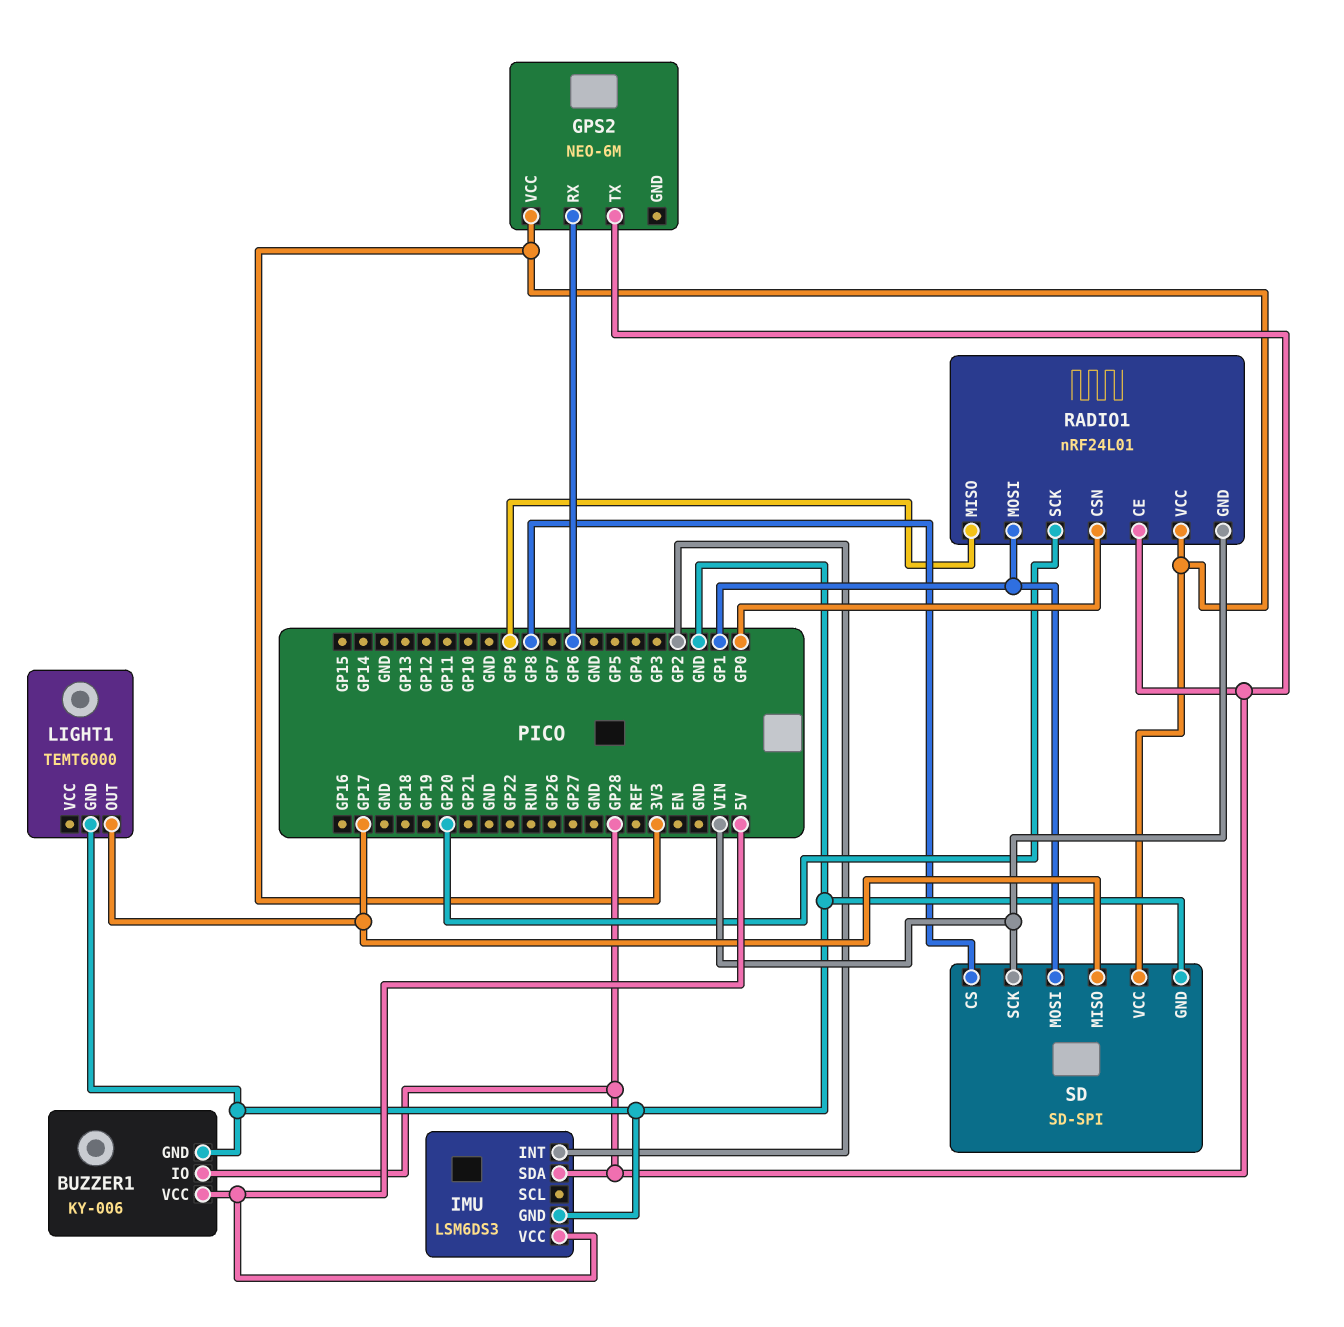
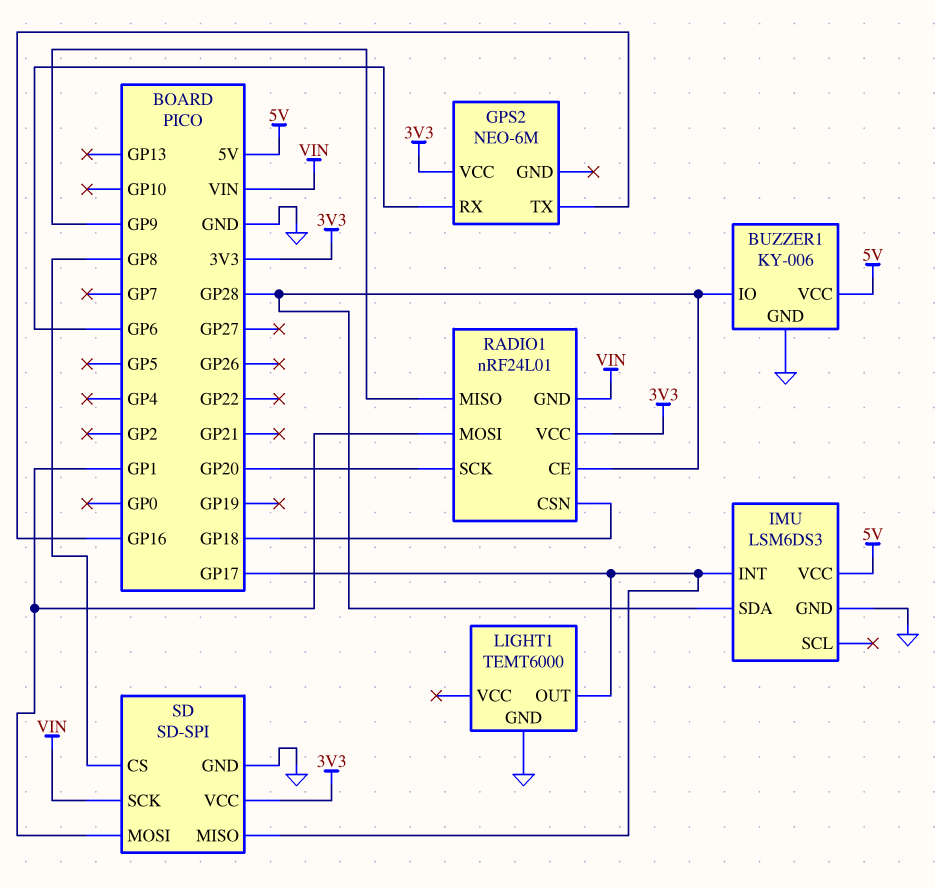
GPS2 pin TX: GP28 -> GP16
IMU pin INT: GP2 -> GP17
RADIO1 pin CSN: GP0 -> GP18

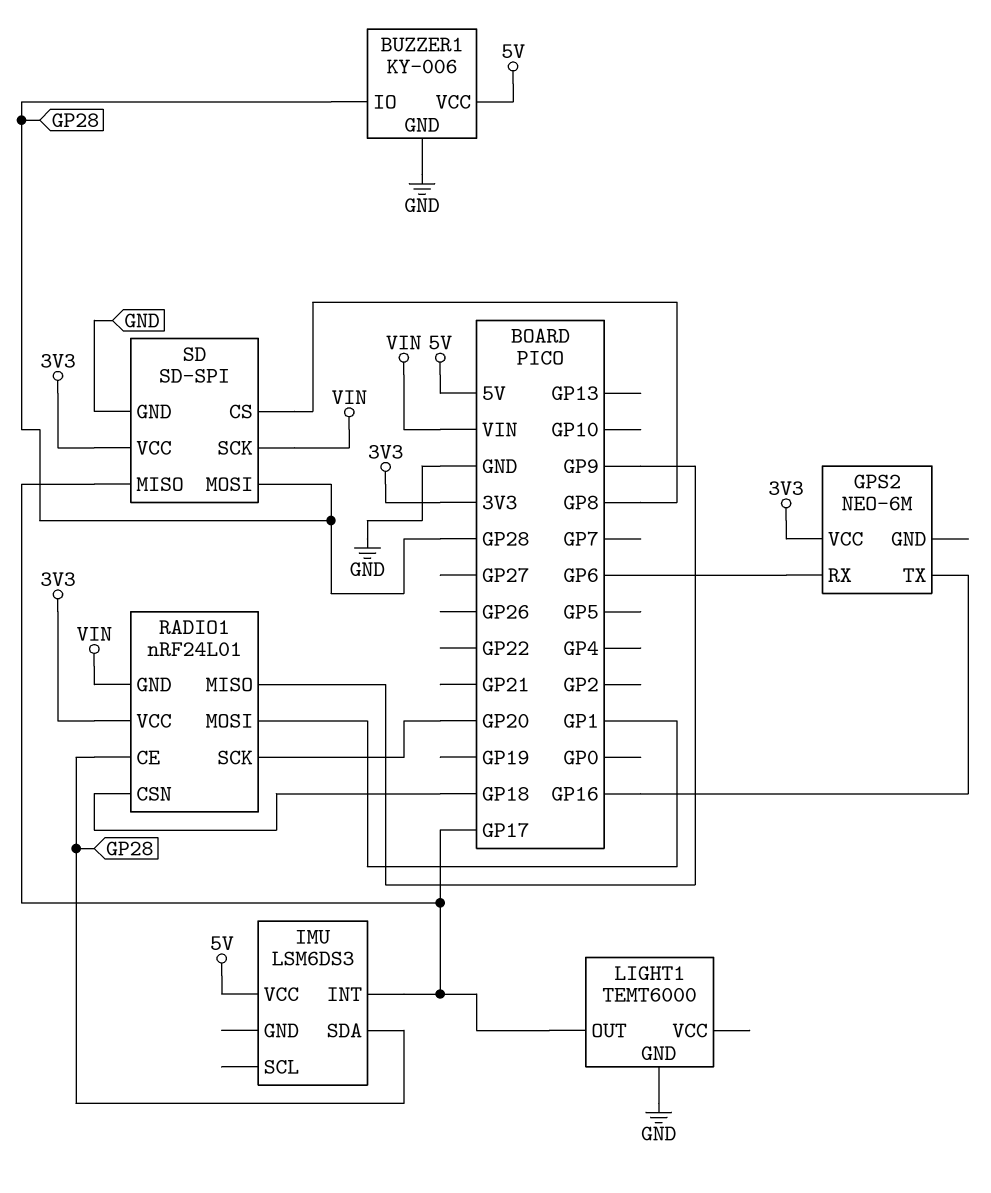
IMU pin GND: GND -> none
SD pin MOSI: GP1 -> GP28

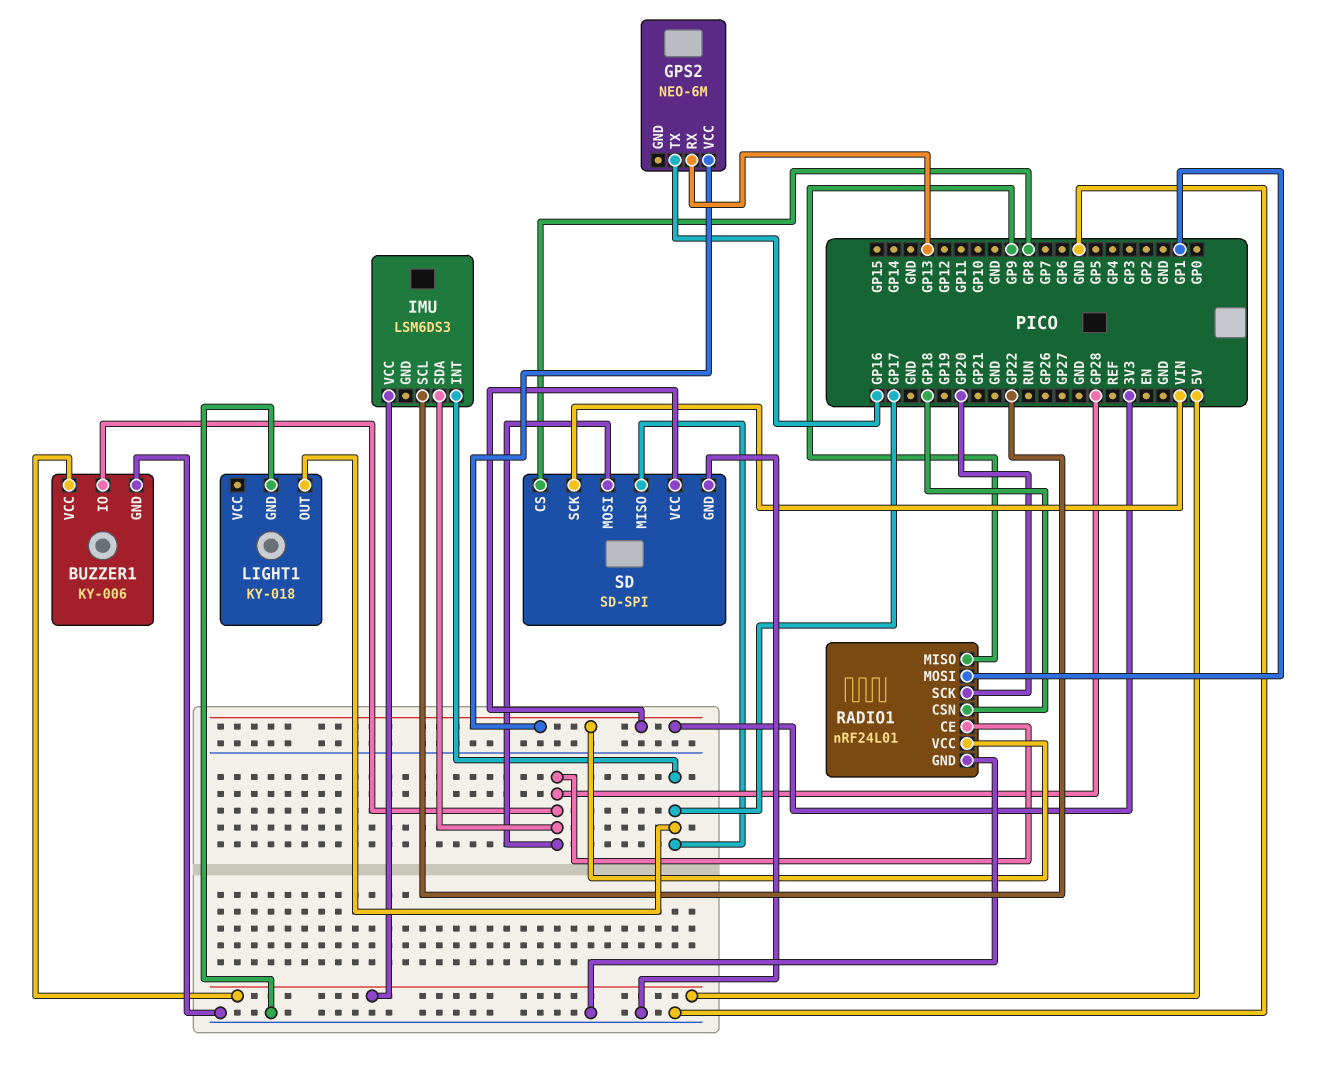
GPS2 pin RX: GP6 -> GP13
IMU pin SCL: none -> GP22
LIGHT1: TEMT6000 -> KY-018
RADIO1 pin GND: VIN -> GND

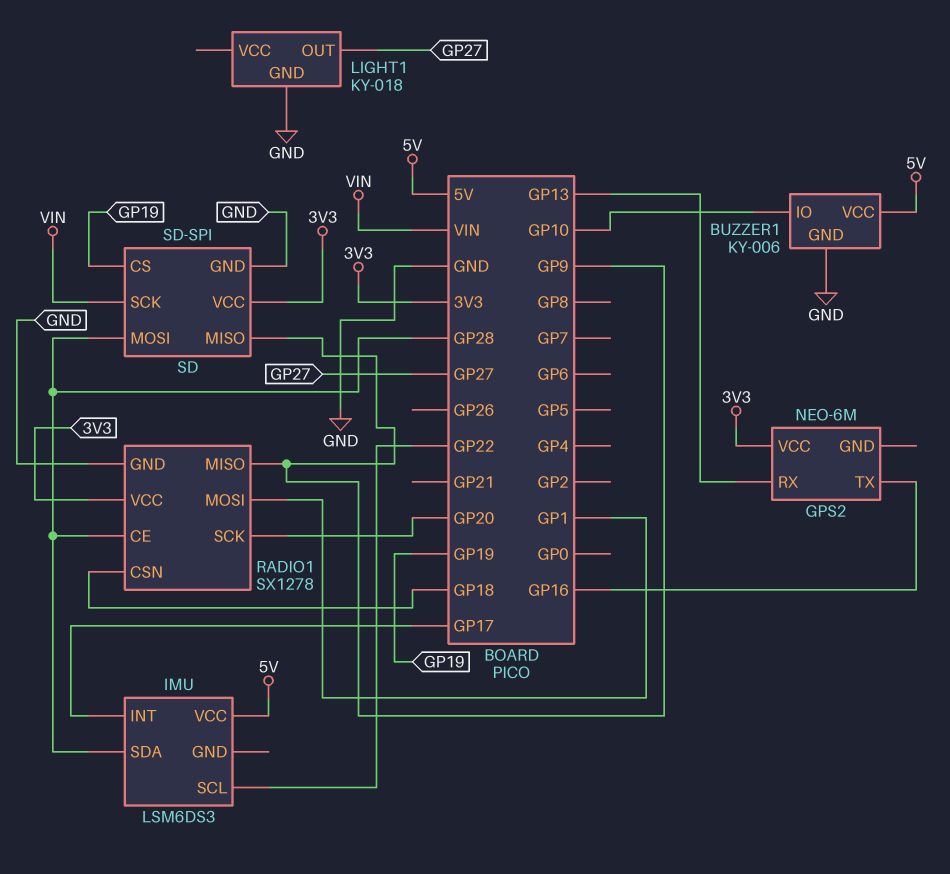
BUZZER1 pin IO: GP28 -> GP10
LIGHT1 pin OUT: GP17 -> GP27
RADIO1: nRF24L01 -> SX1278
SD pin CS: GP8 -> GP19
SD pin MISO: GP17 -> GP9

